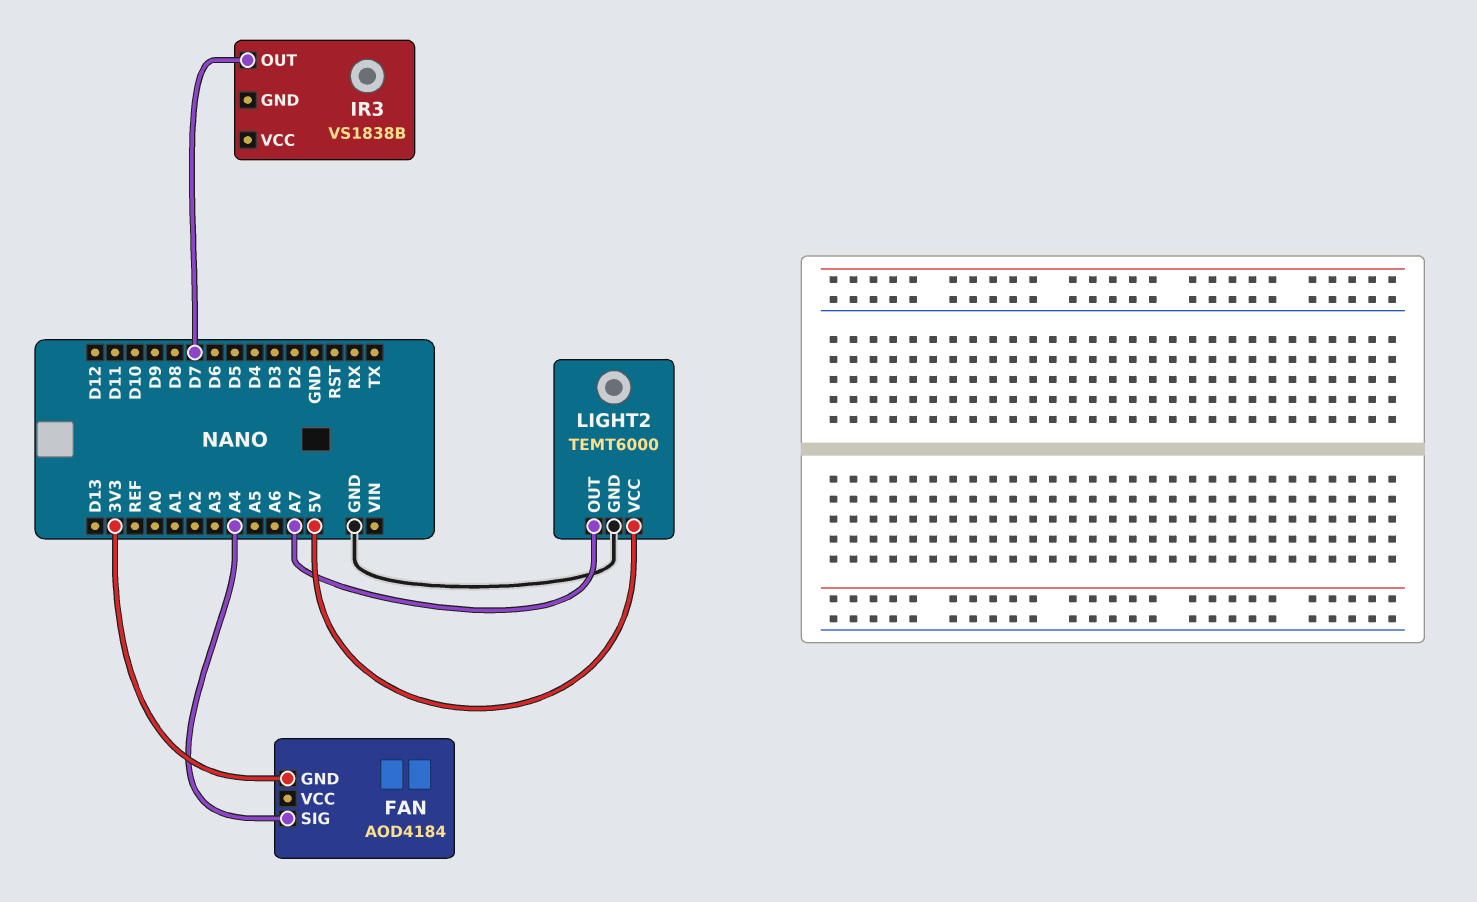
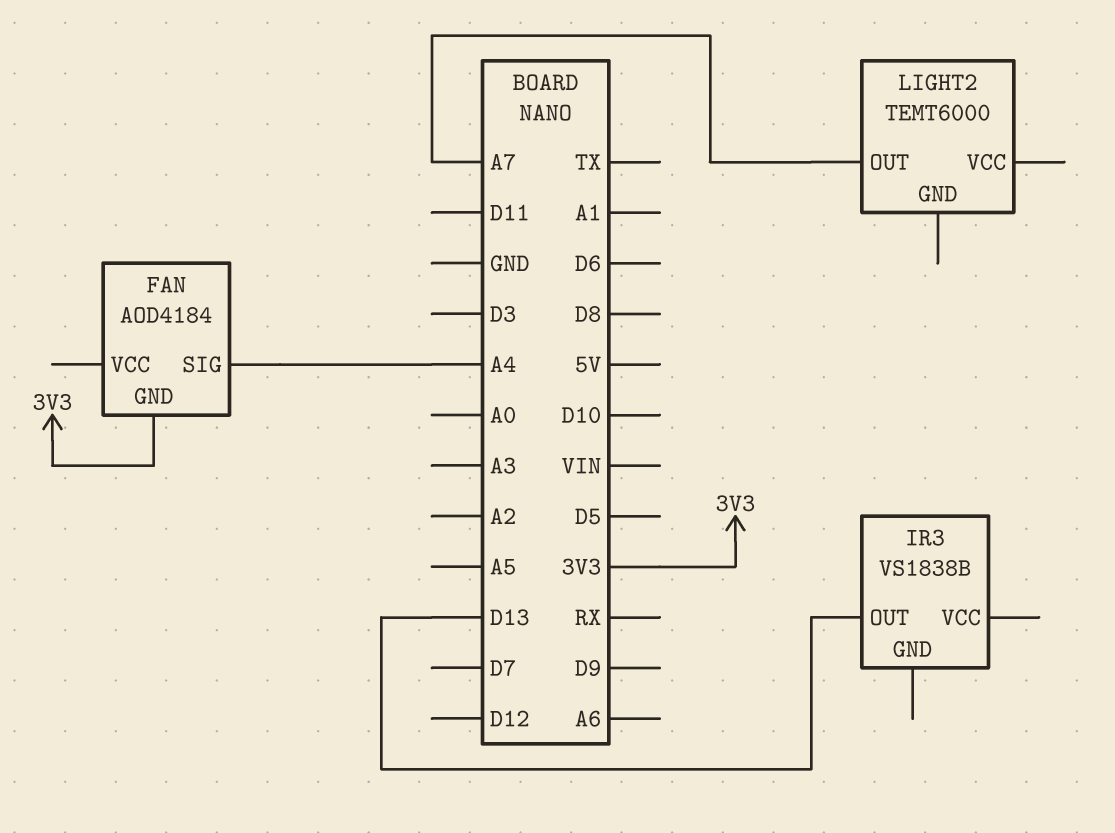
IR3 pin OUT: D7 -> D13
LIGHT2 pin GND: GND -> none
LIGHT2 pin VCC: 5V -> none

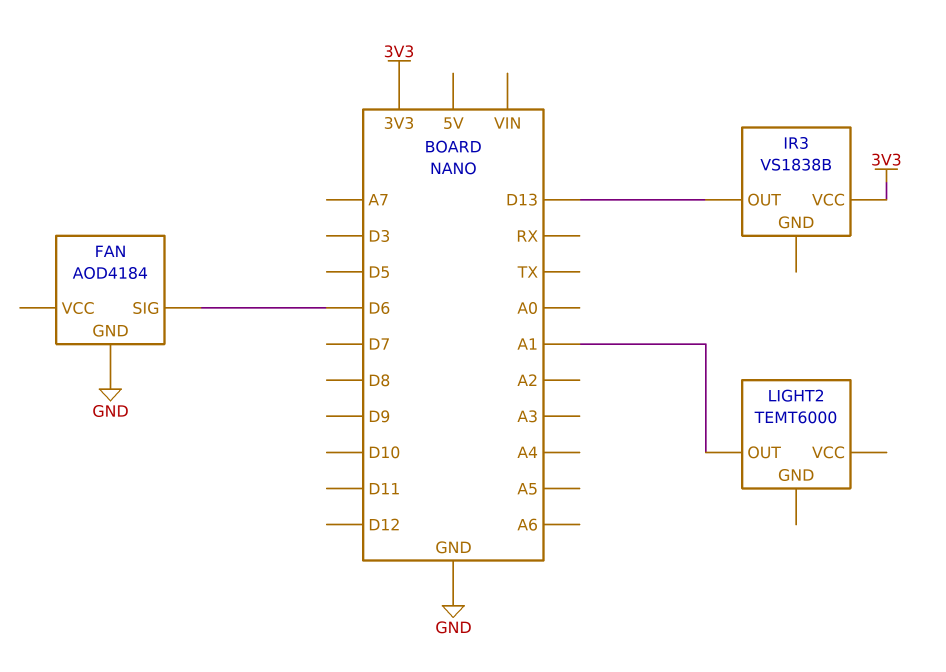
FAN pin GND: 3V3 -> GND
FAN pin SIG: A4 -> D6
IR3 pin VCC: none -> 3V3
LIGHT2 pin OUT: A7 -> A1

